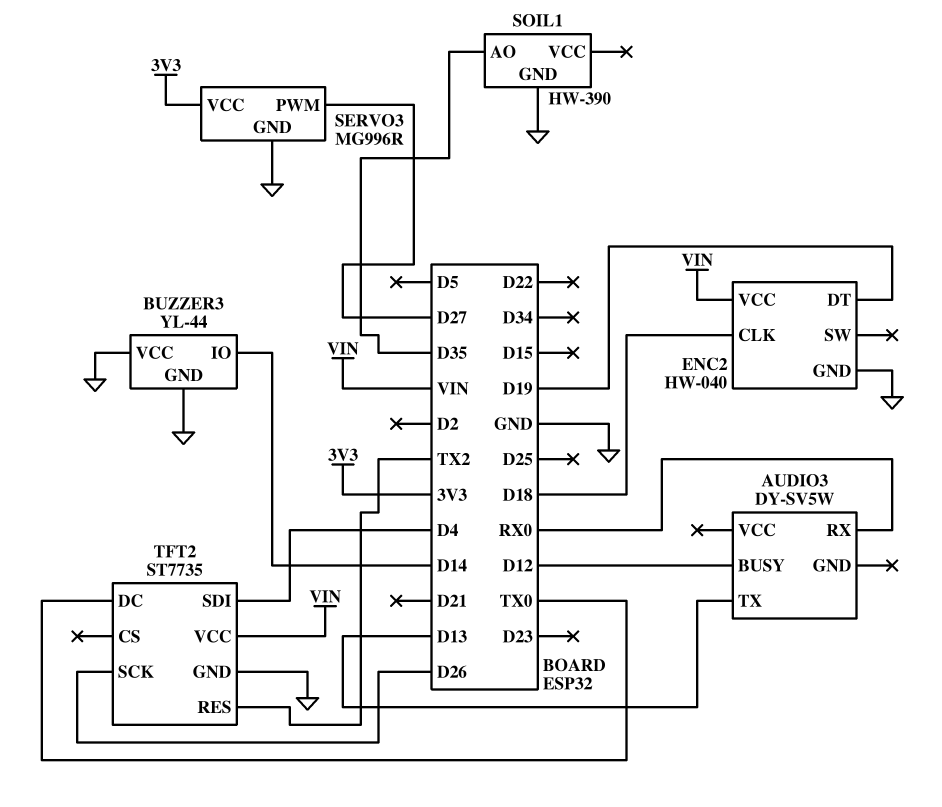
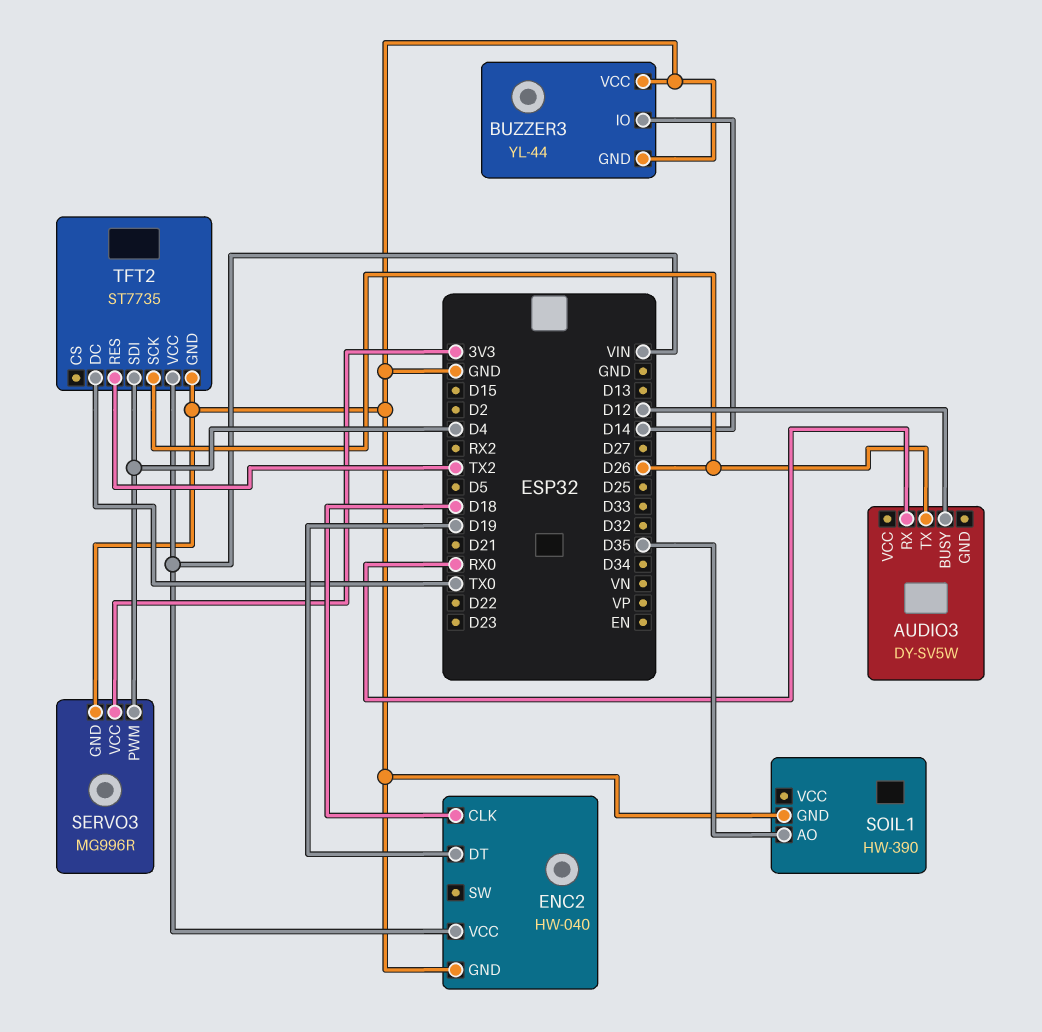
AUDIO3 pin TX: D13 -> D26
SERVO3 pin PWM: D27 -> D4

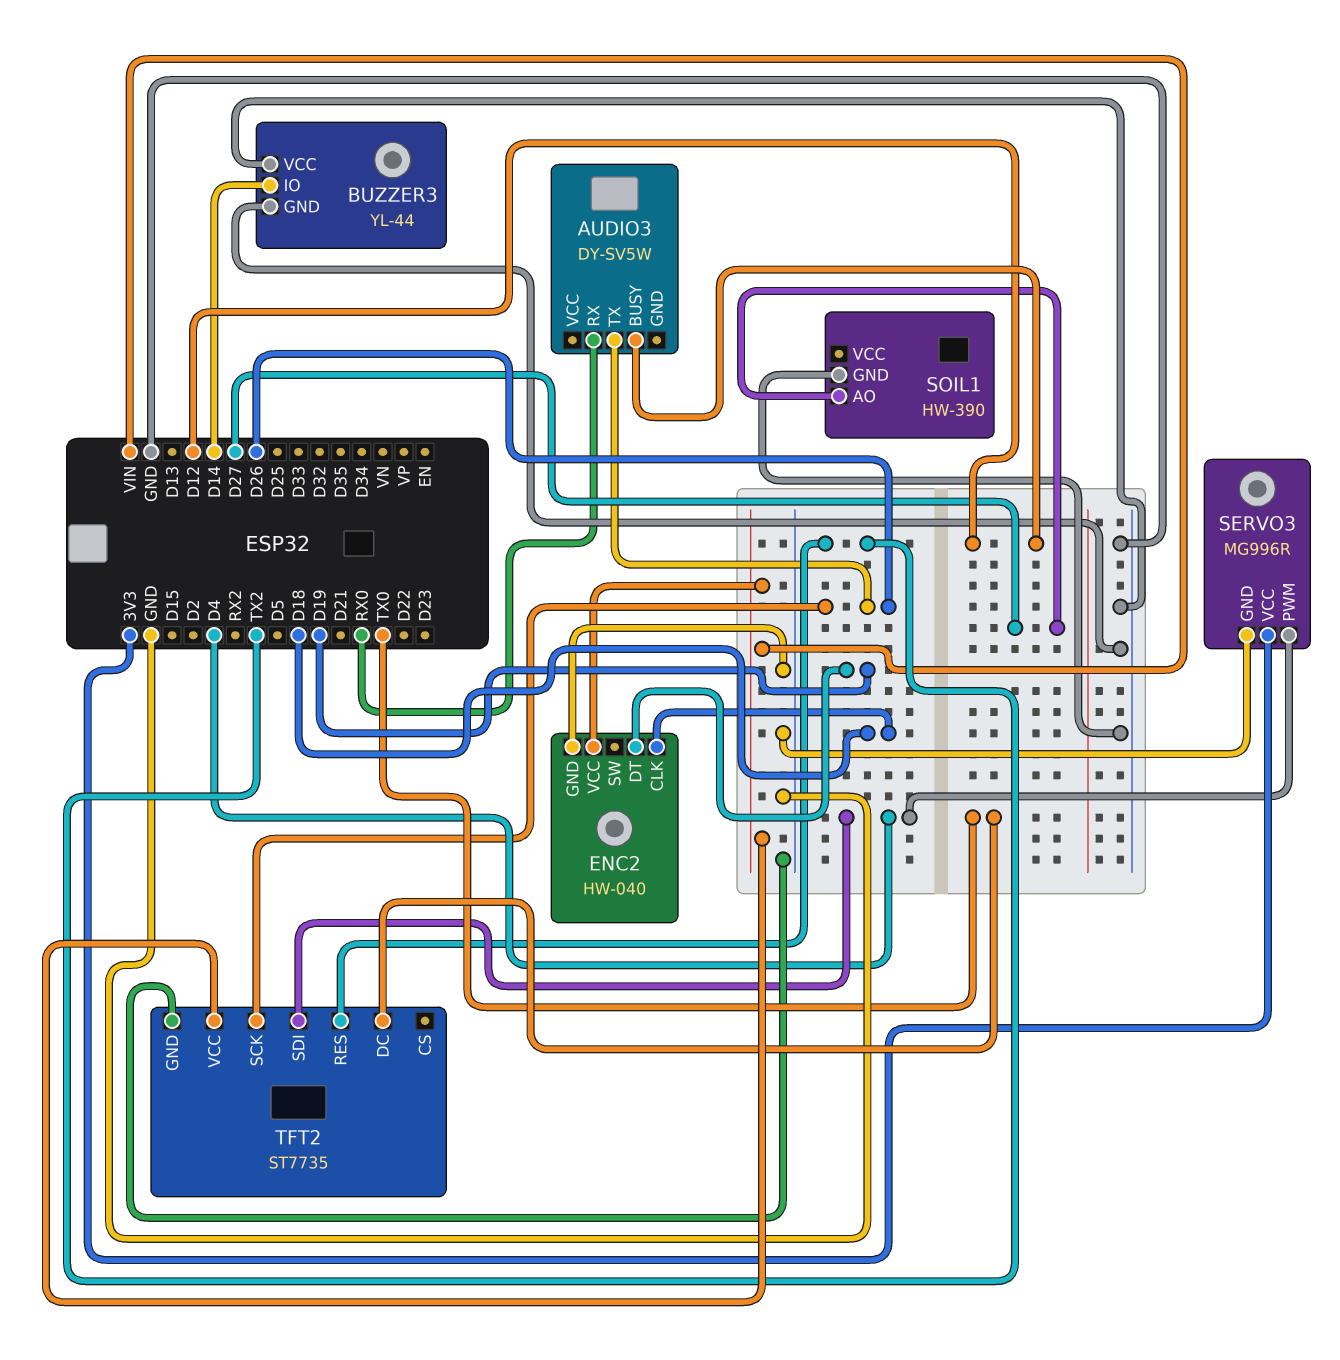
SOIL1 pin AO: D35 -> D27

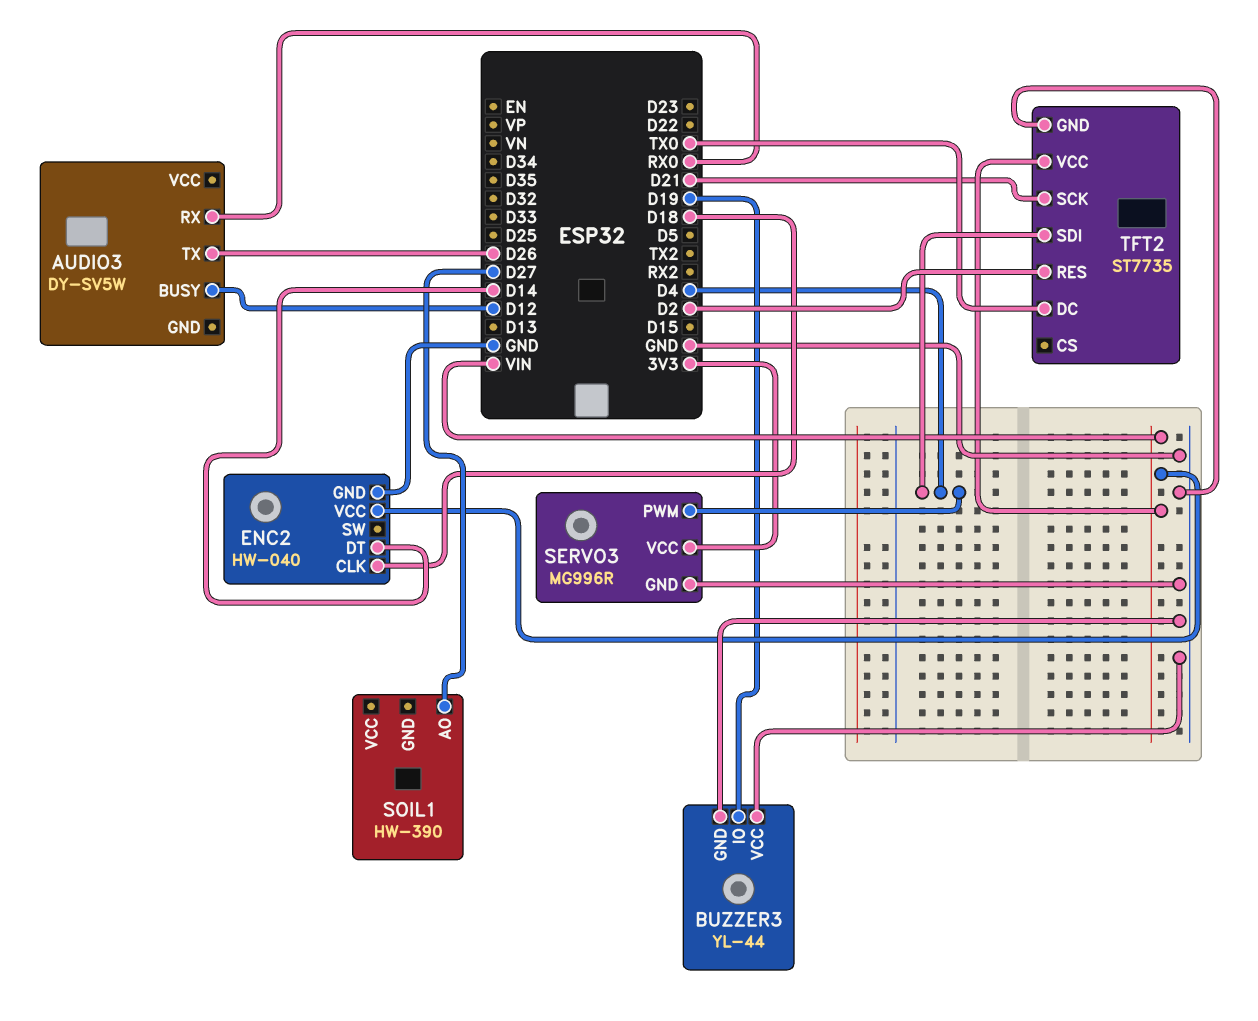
BUZZER3 pin IO: D14 -> D19
ENC2 pin DT: D19 -> D14
SOIL1 pin GND: GND -> none
TFT2 pin RES: TX2 -> D2
TFT2 pin SCK: D26 -> D21

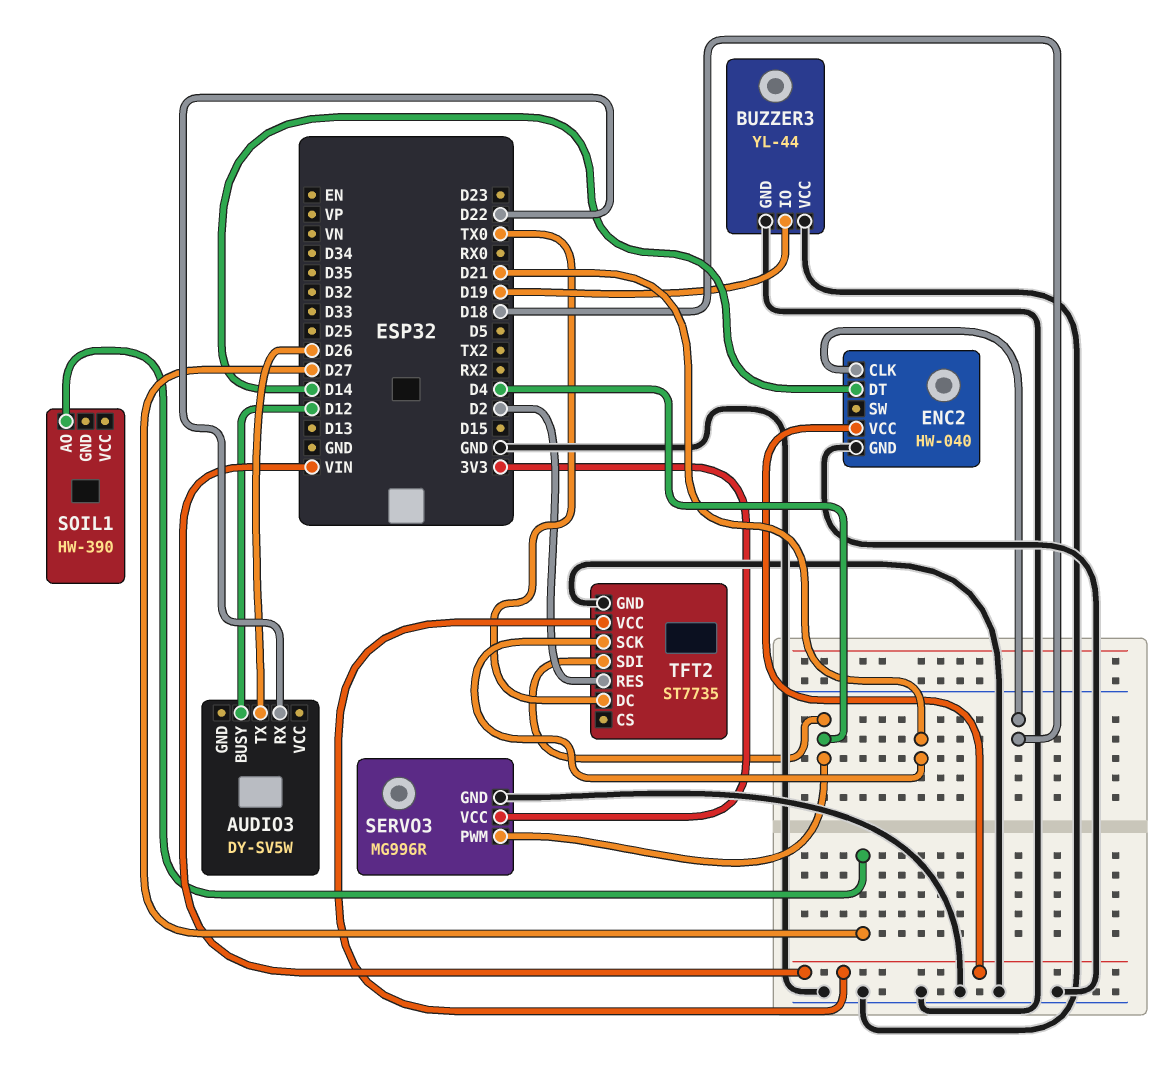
AUDIO3 pin RX: RX0 -> D22

